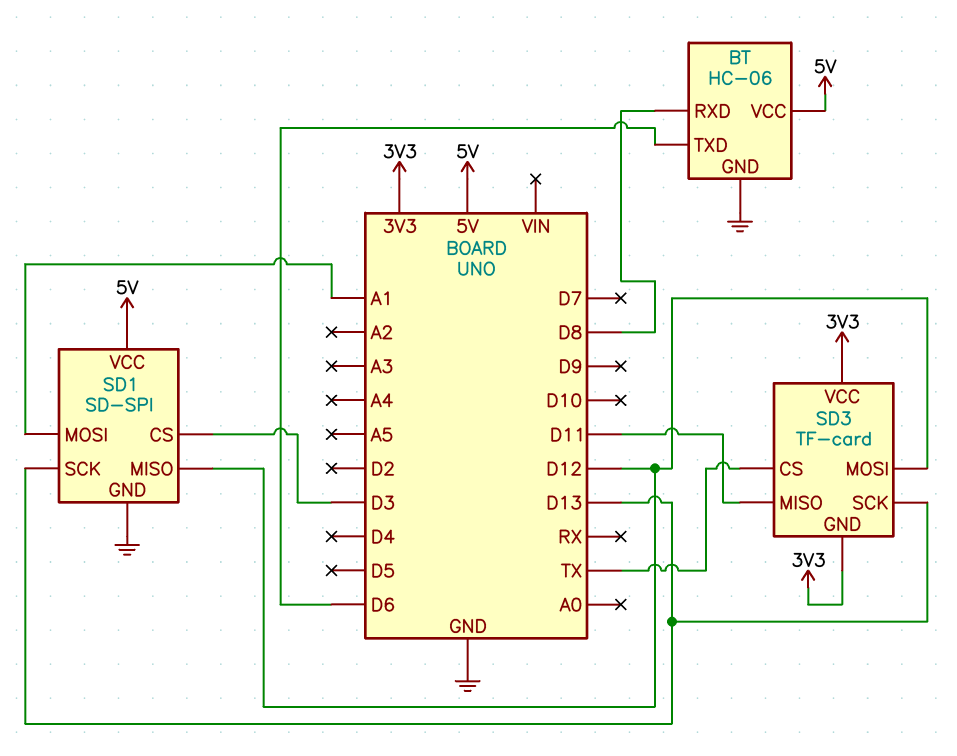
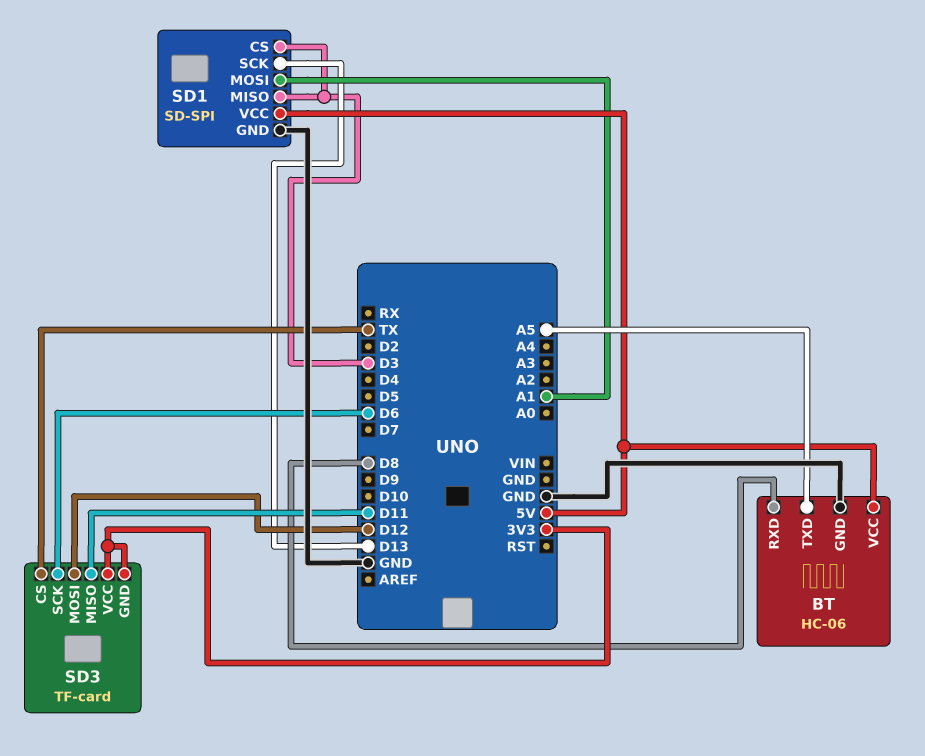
BT pin TXD: D6 -> A5
SD1 pin MISO: D12 -> D3
SD3 pin SCK: D13 -> D6

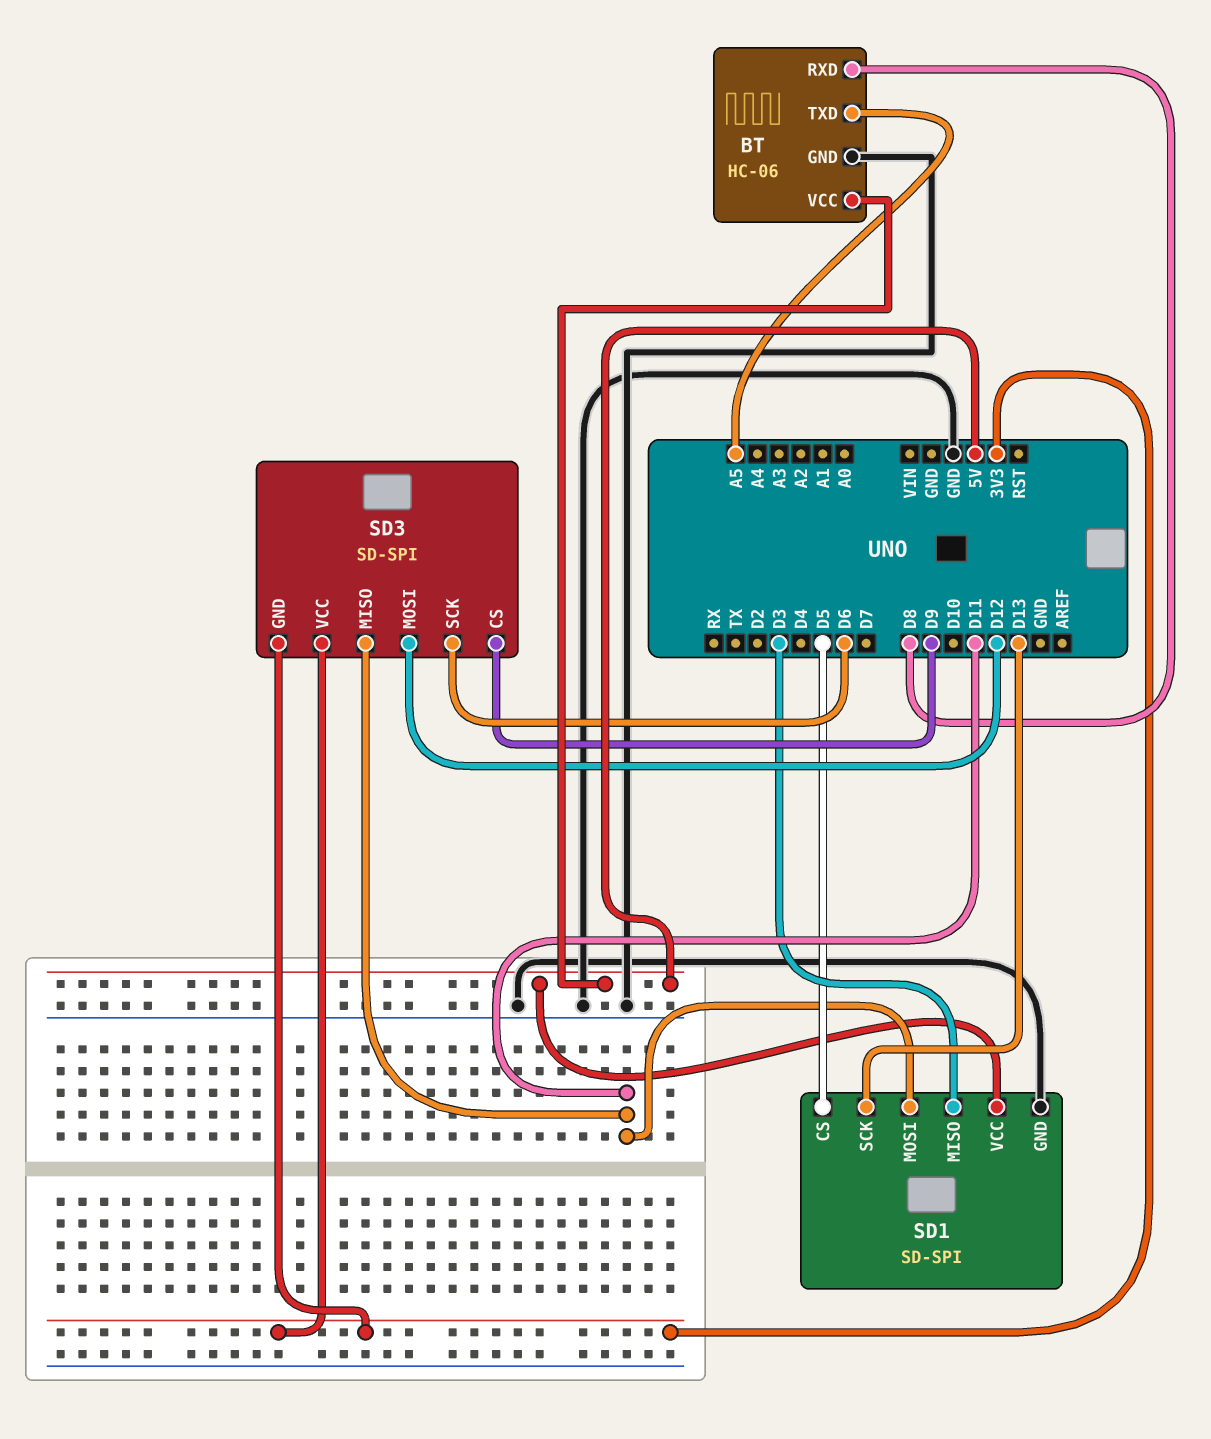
SD1 pin CS: D3 -> D5
SD1 pin MOSI: A1 -> D11
SD3: TF-card -> SD-SPI
SD3 pin CS: TX -> D9

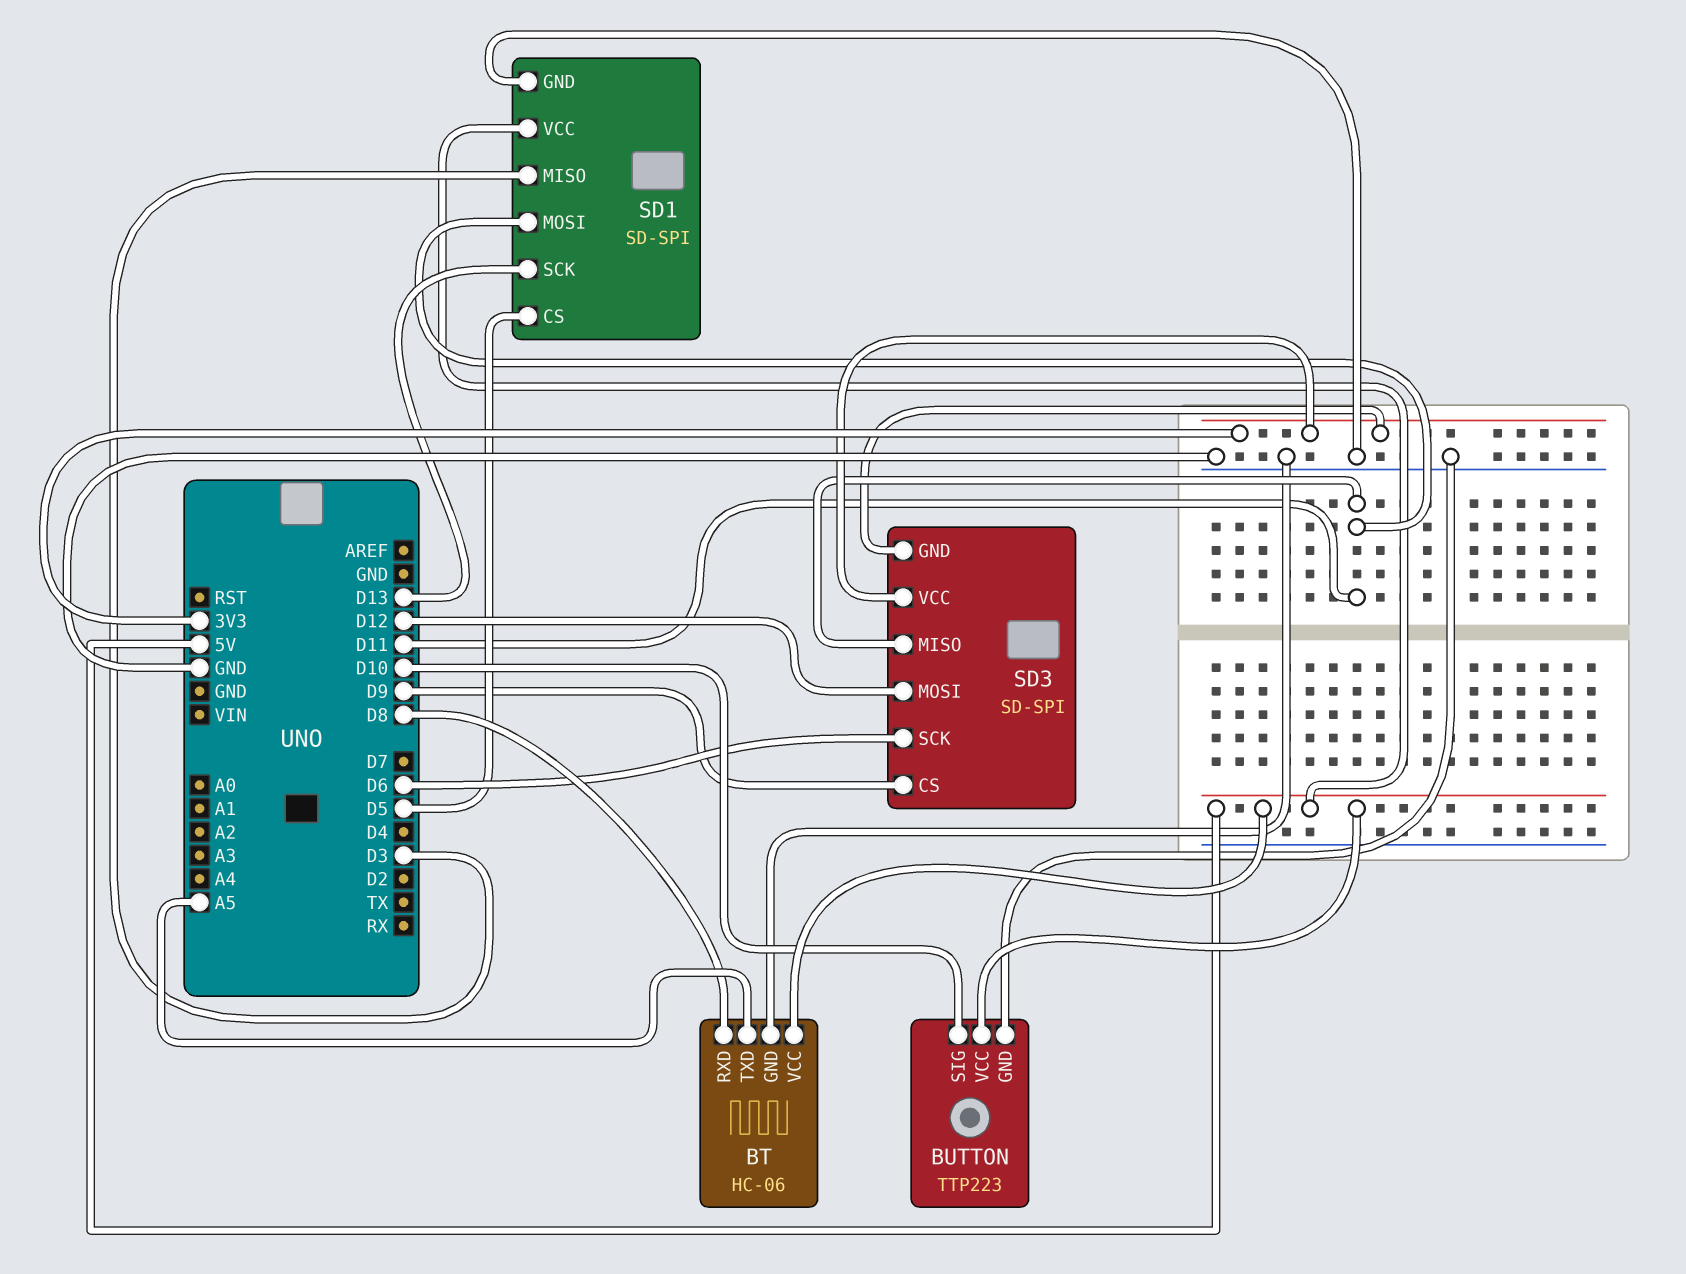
BUTTON: none -> TTP223
BUTTON pin GND: none -> GND
BUTTON pin SIG: none -> D10
BUTTON pin VCC: none -> 5V

